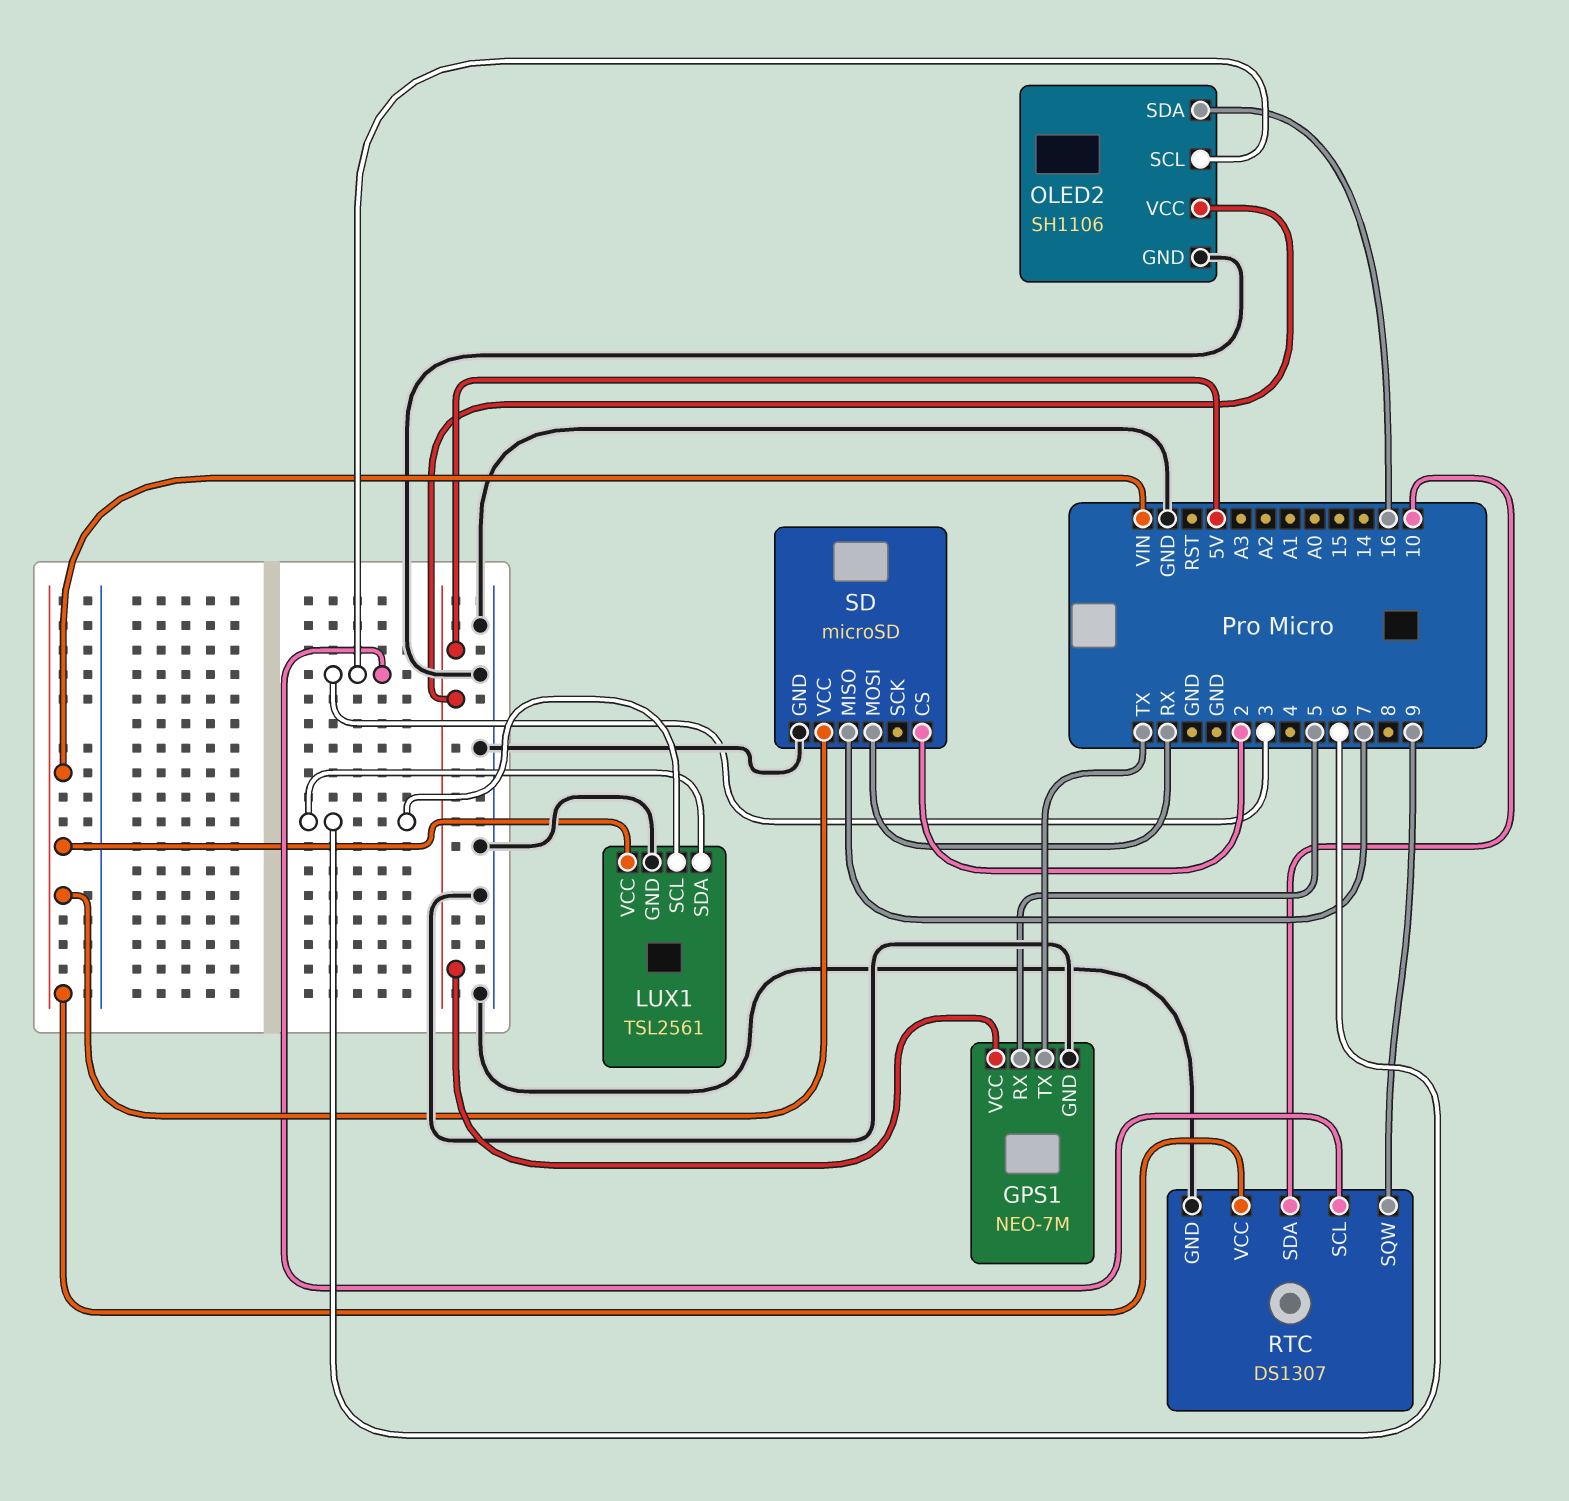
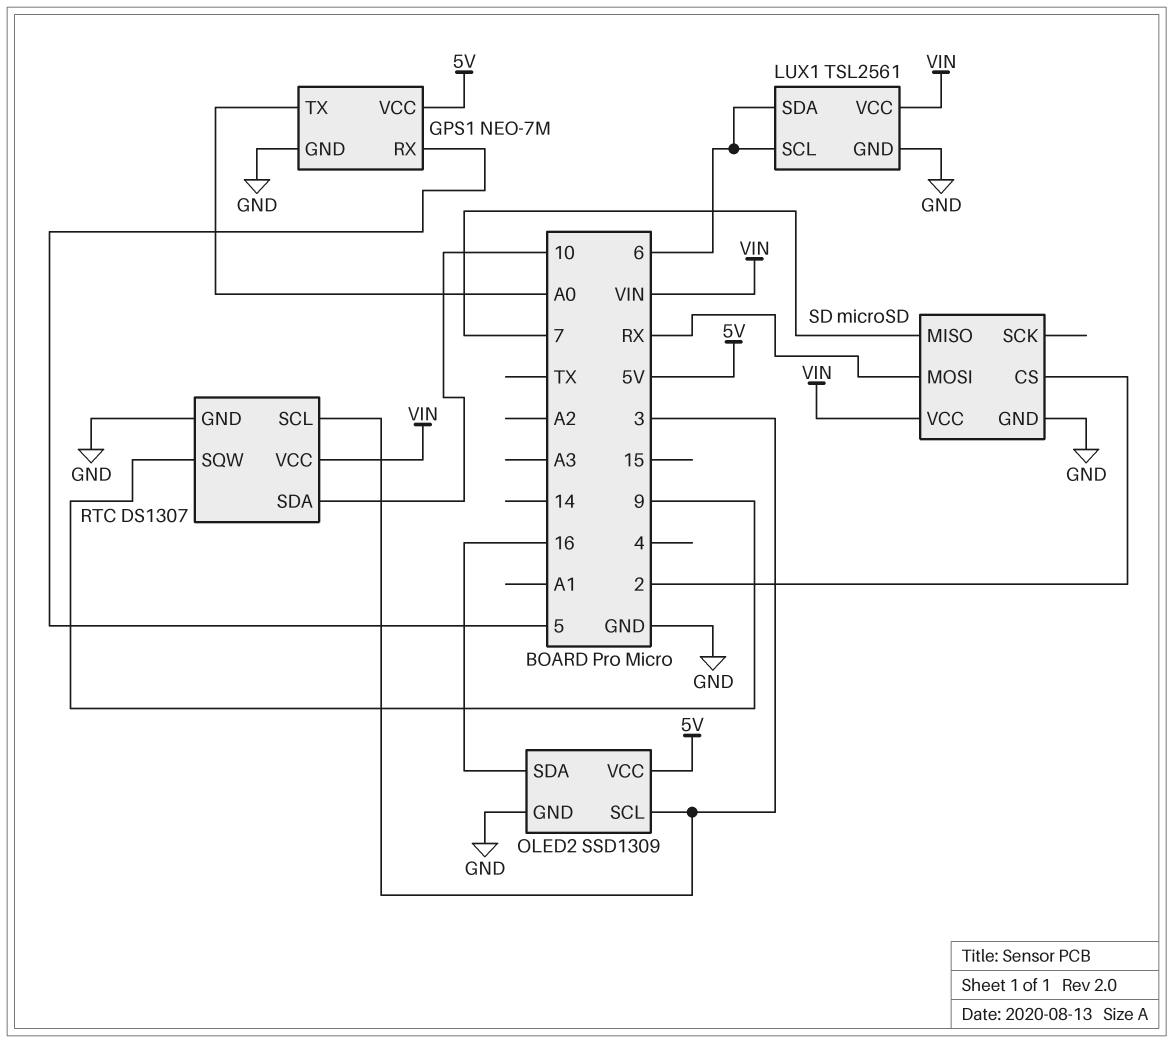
GPS1 pin TX: TX -> A0
OLED2: SH1106 -> SSD1309

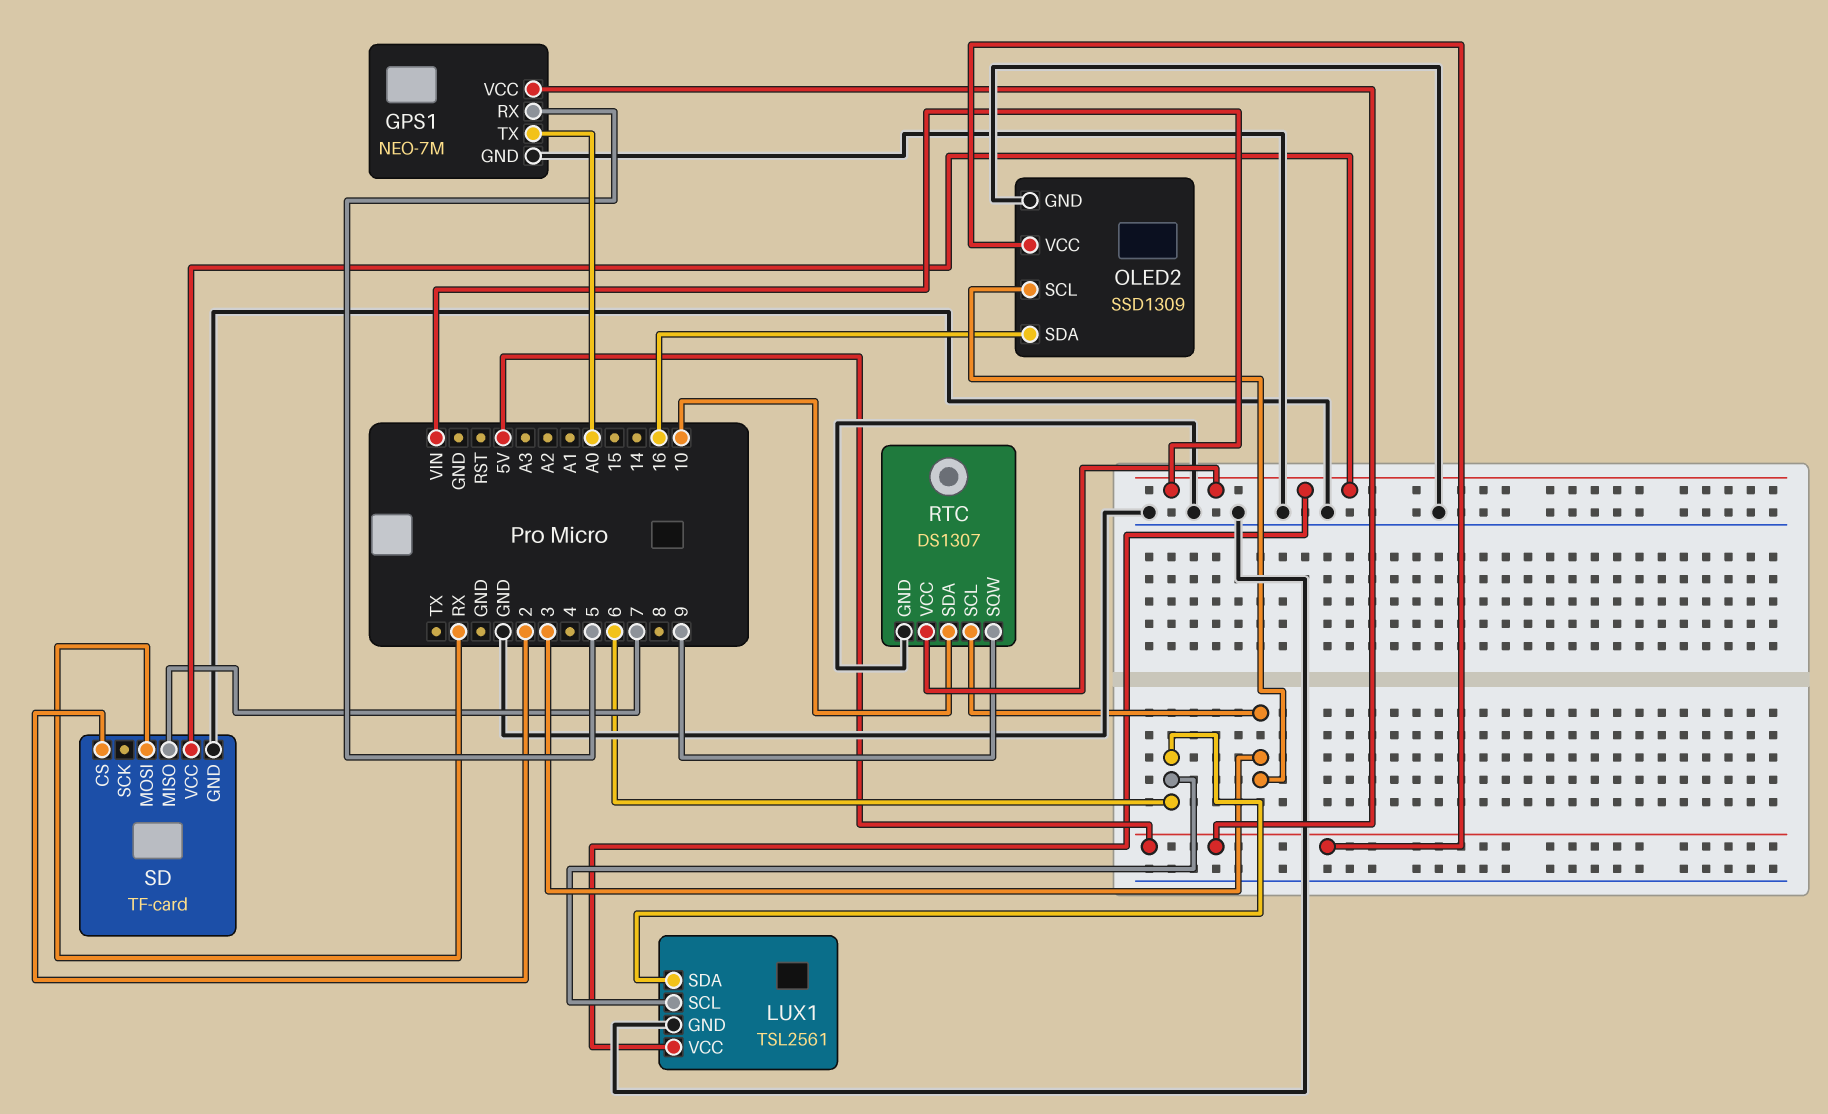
SD: microSD -> TF-card

